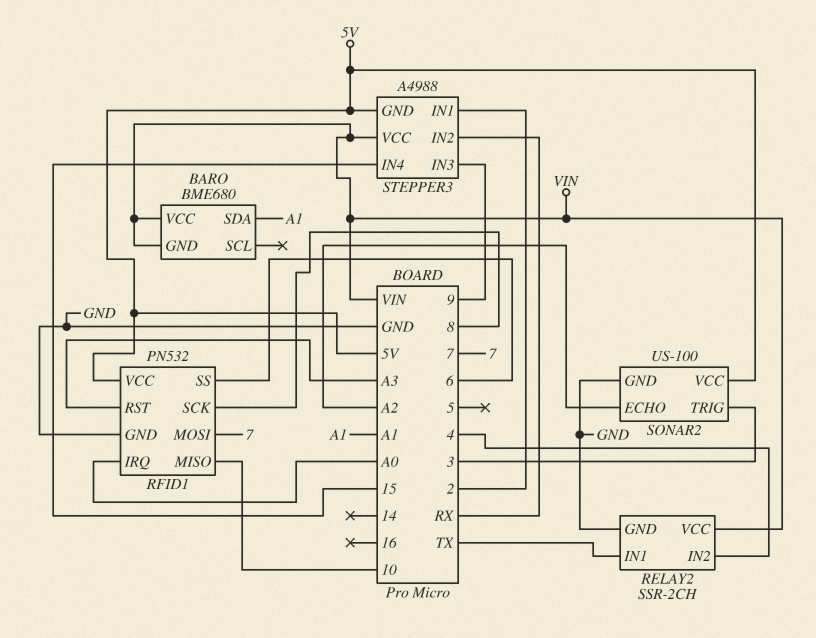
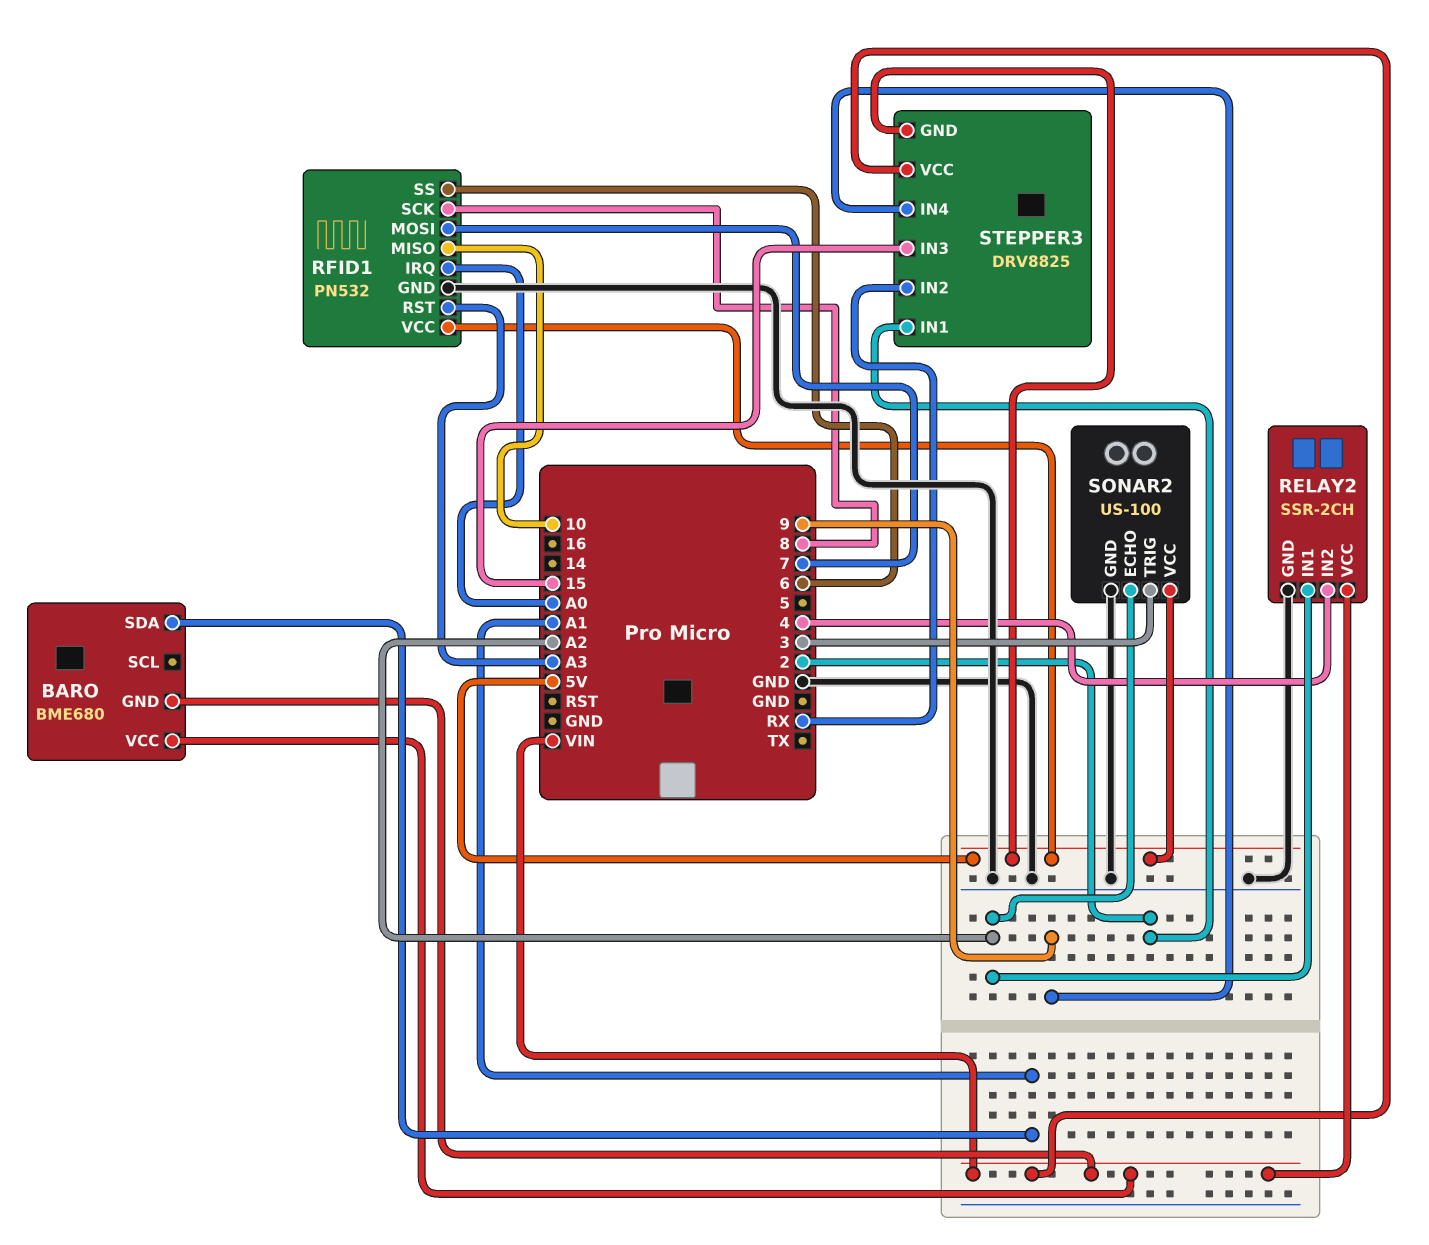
RELAY2 pin IN1: TX -> A2
STEPPER3: A4988 -> DRV8825
STEPPER3 pin IN3: 9 -> 15
STEPPER3 pin IN4: 15 -> 9

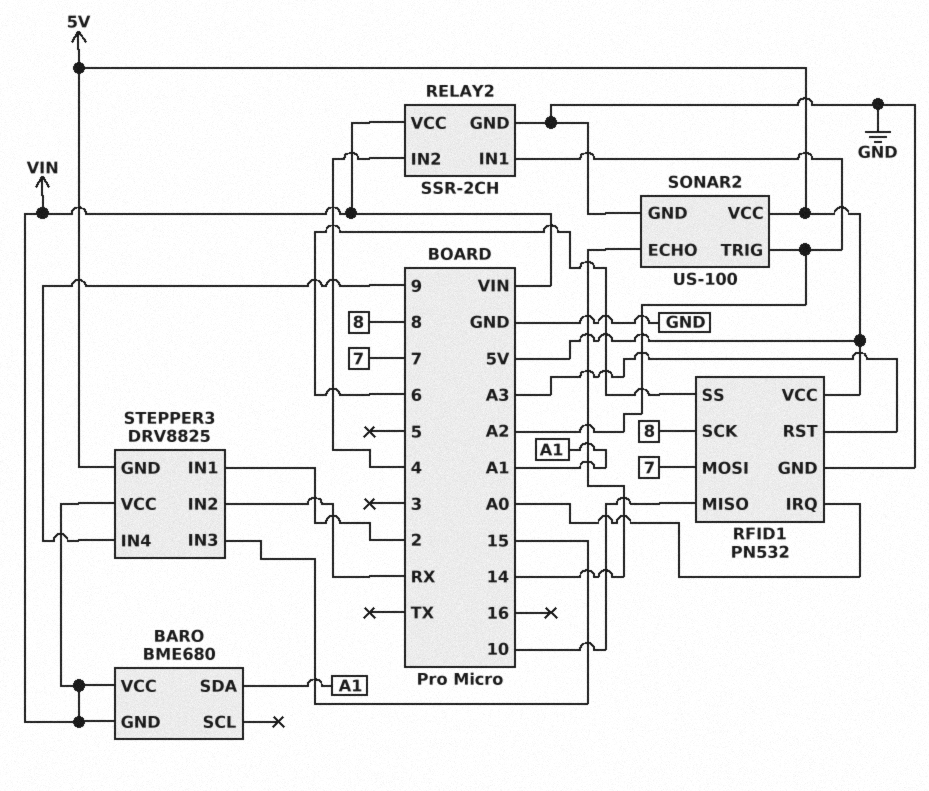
SONAR2 pin ECHO: A2 -> 14
SONAR2 pin TRIG: 3 -> A2

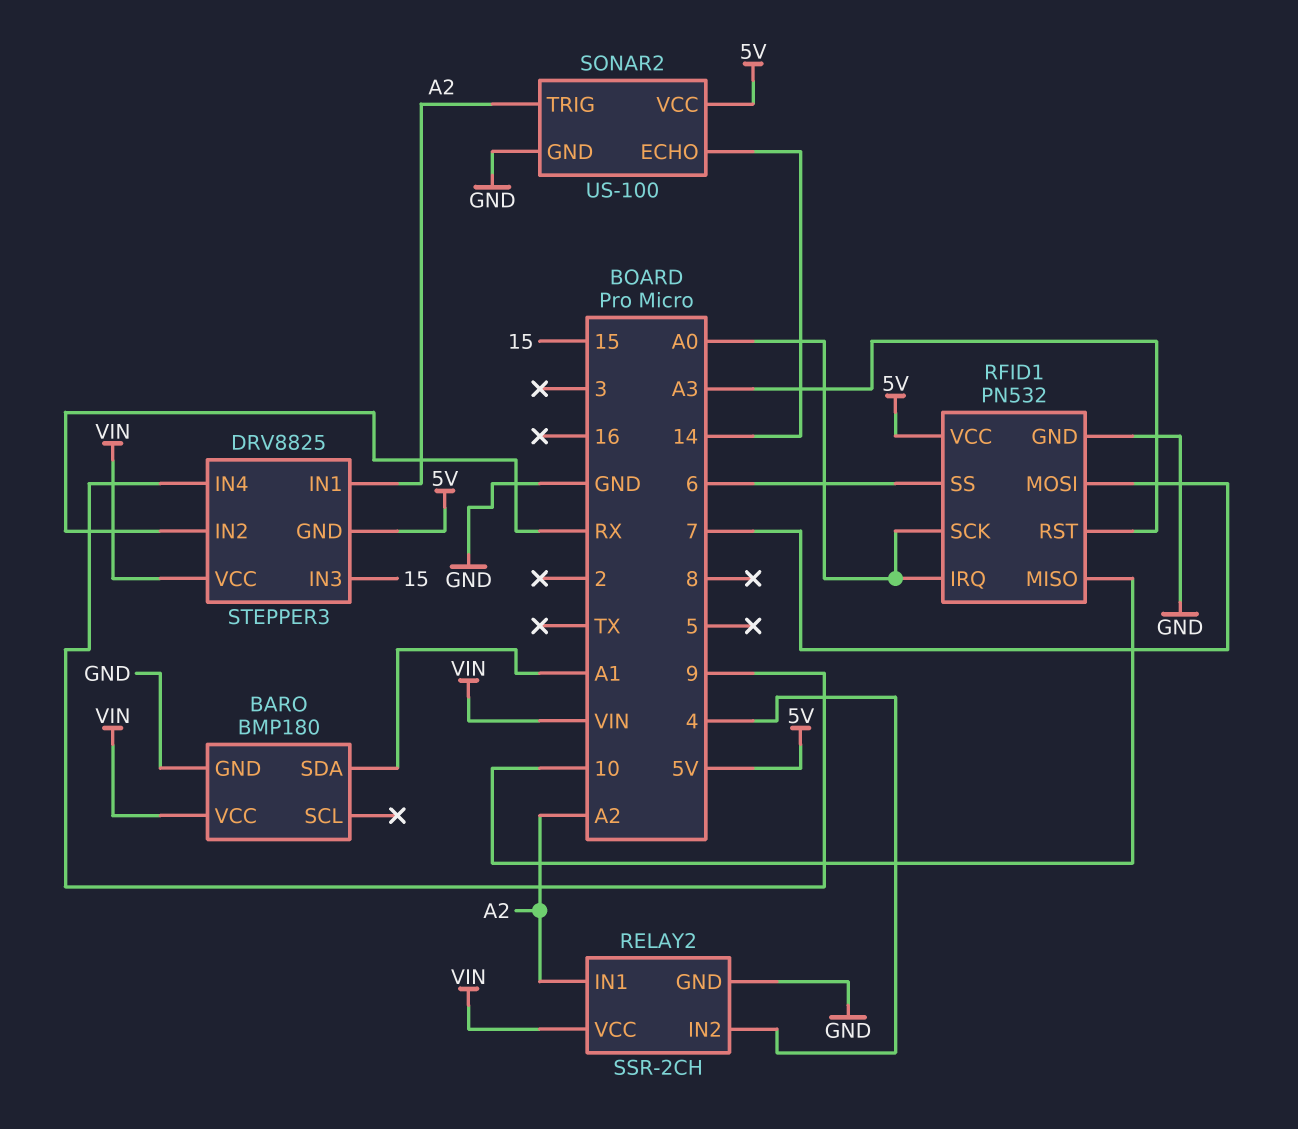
BARO: BME680 -> BMP180
BARO pin GND: VIN -> GND
RFID1 pin SCK: 8 -> A0
STEPPER3 pin IN1: 2 -> A2

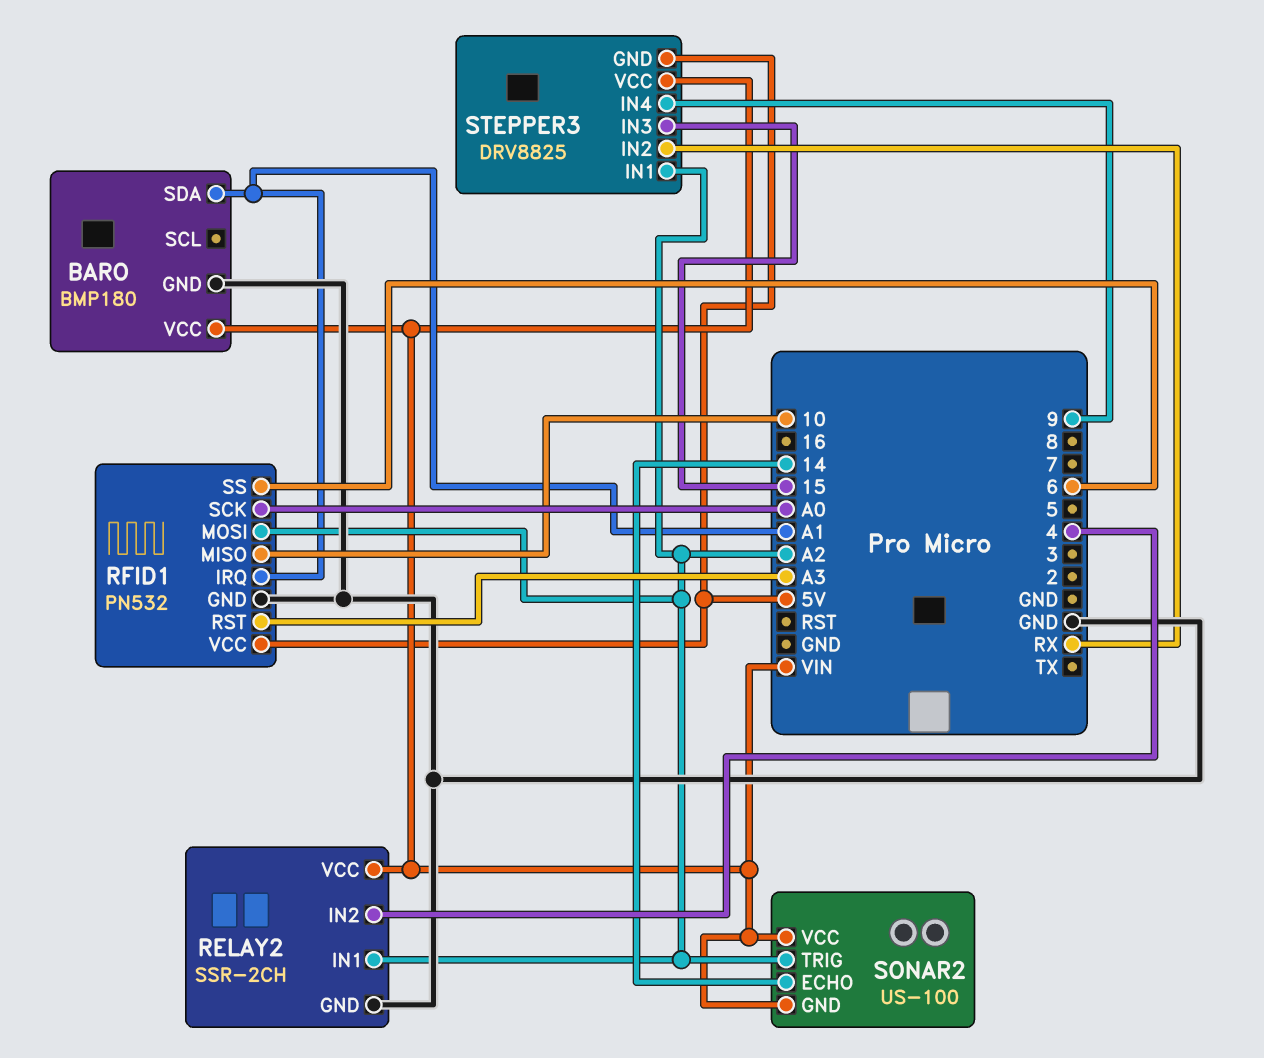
RFID1 pin IRQ: A0 -> A1
RFID1 pin MOSI: 7 -> A2
SONAR2 pin GND: GND -> VIN
SONAR2 pin VCC: 5V -> VIN

